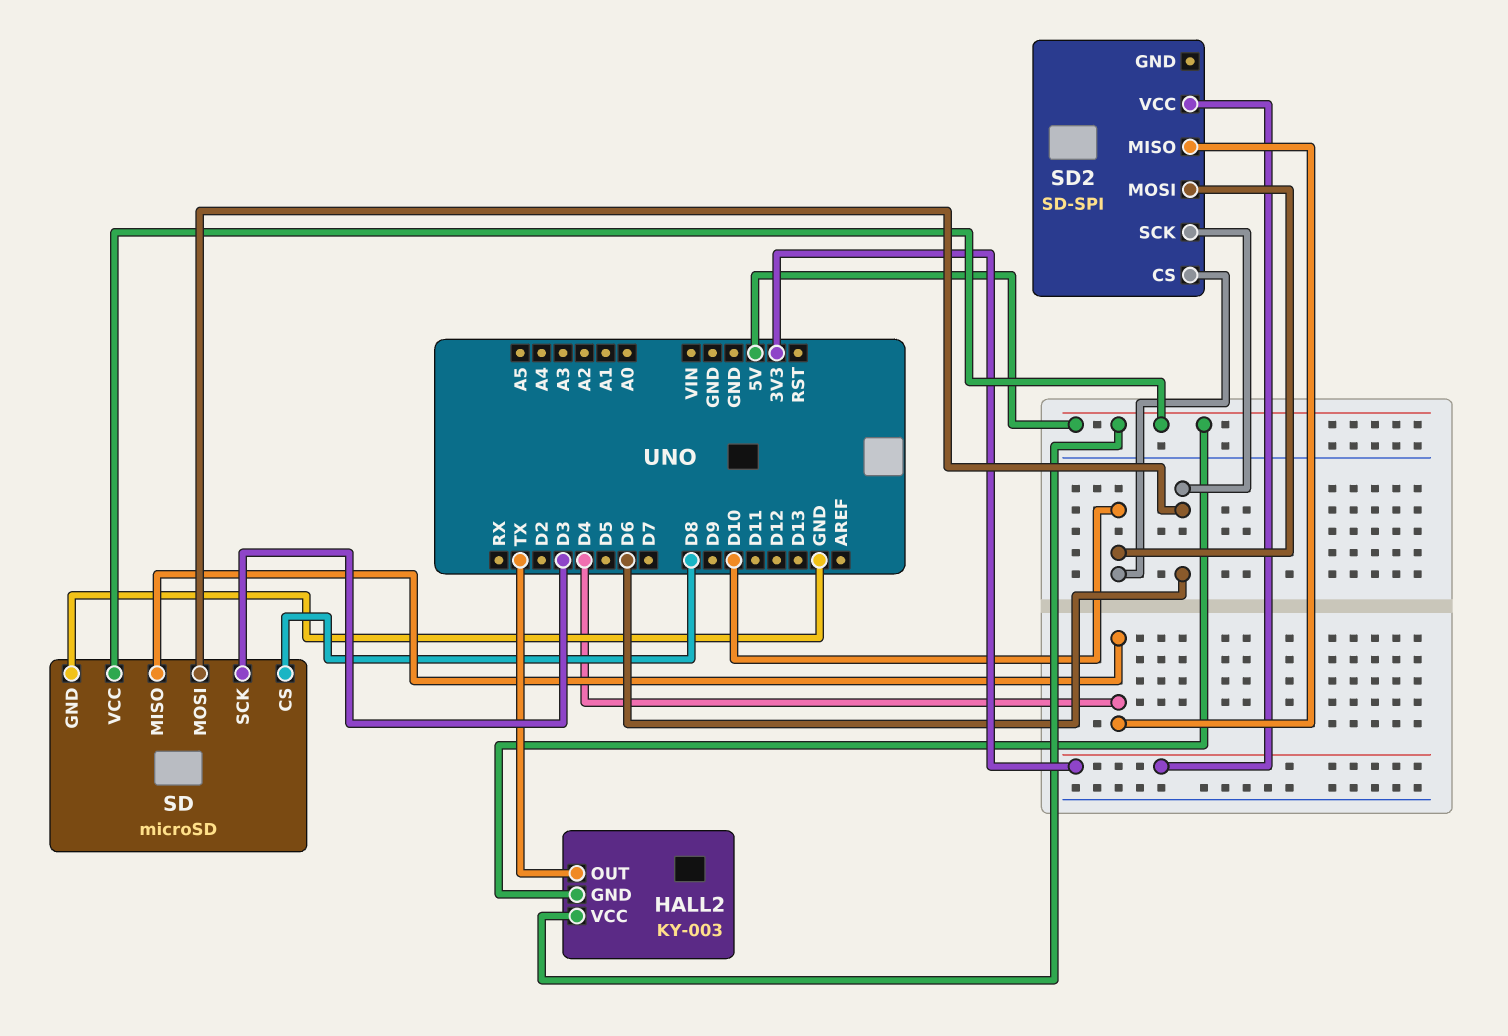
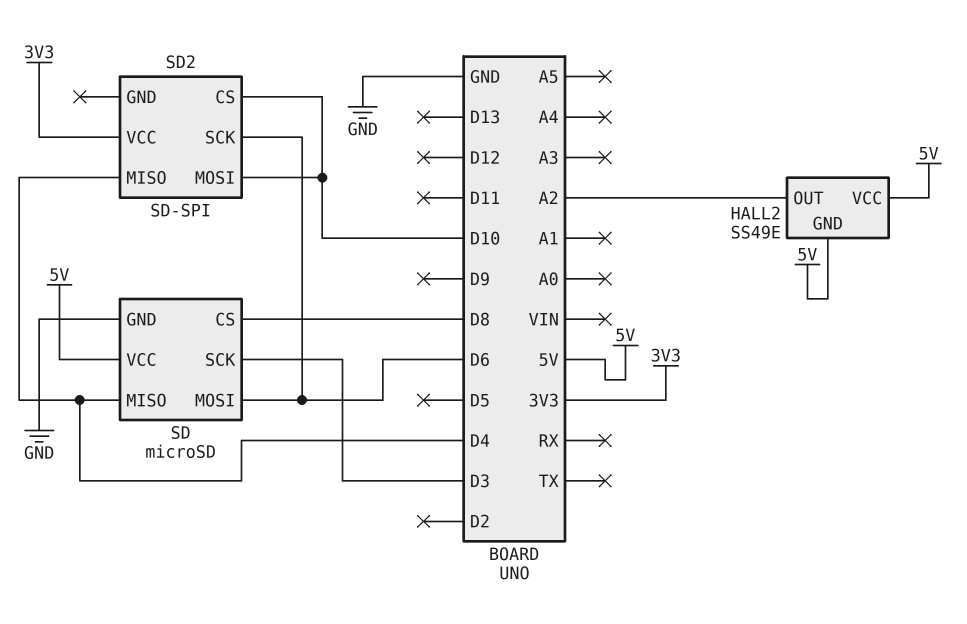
HALL2: KY-003 -> SS49E
HALL2 pin OUT: TX -> A2

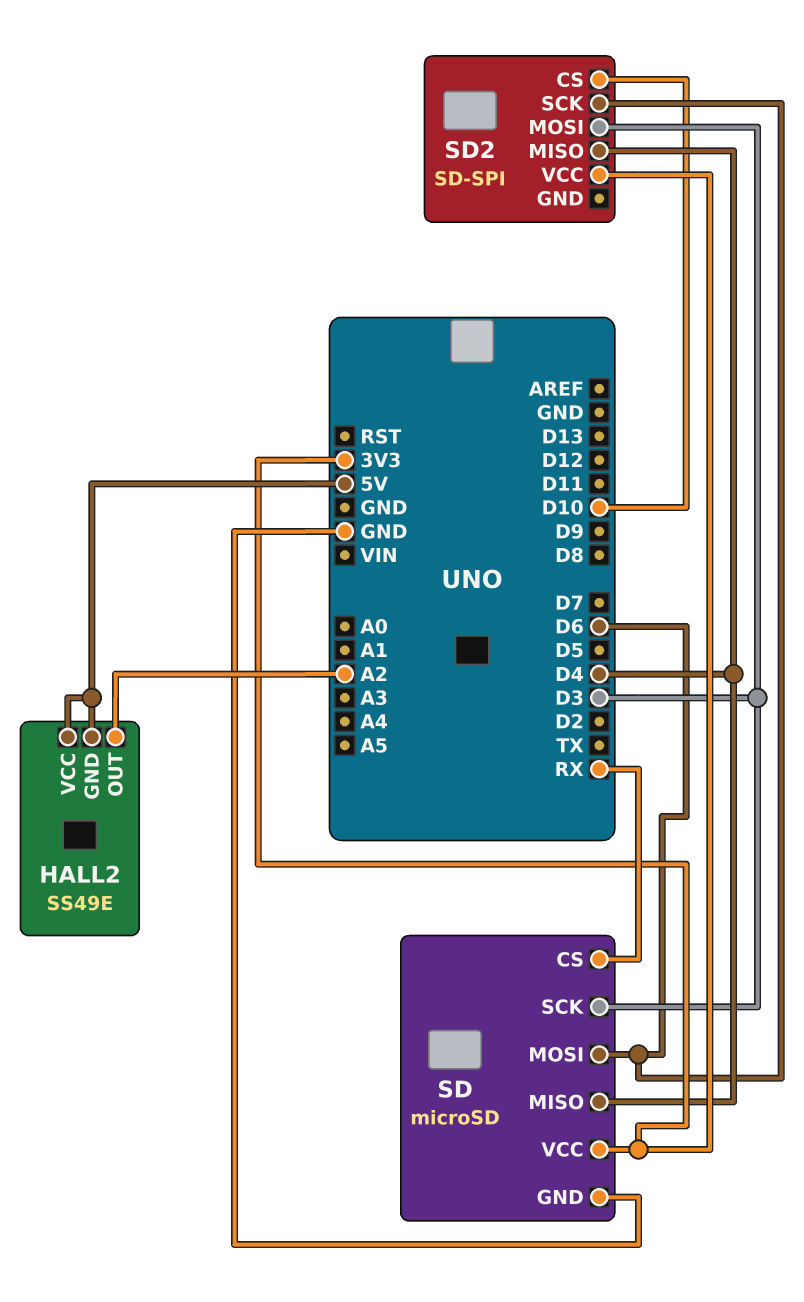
SD pin CS: D8 -> RX
SD pin VCC: 5V -> 3V3
SD2 pin MOSI: D10 -> D3

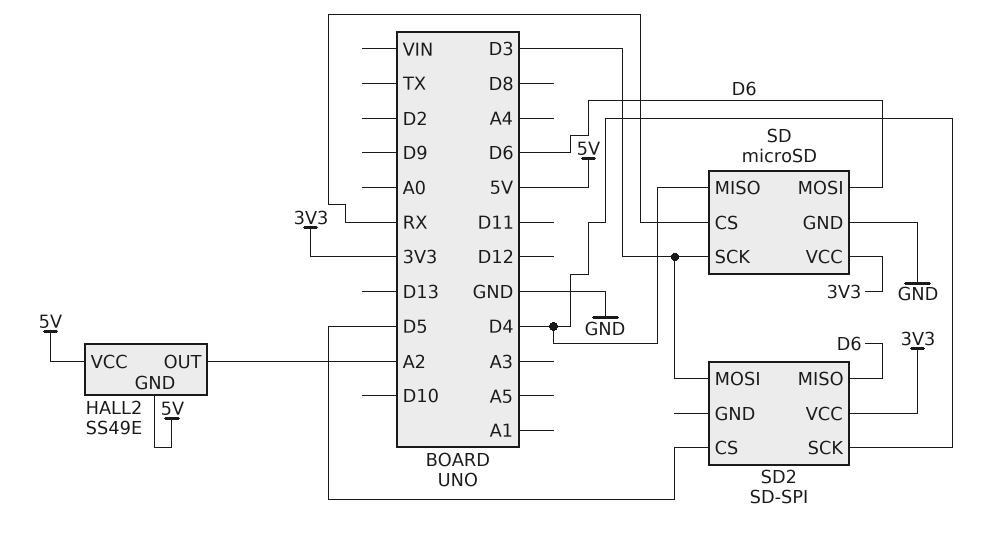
SD2 pin CS: D10 -> D5
SD2 pin MISO: D4 -> D6
SD2 pin SCK: D6 -> D4

